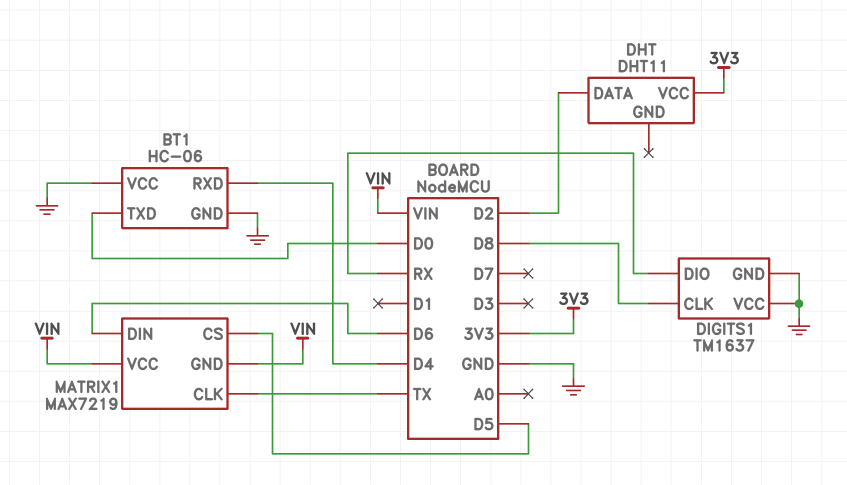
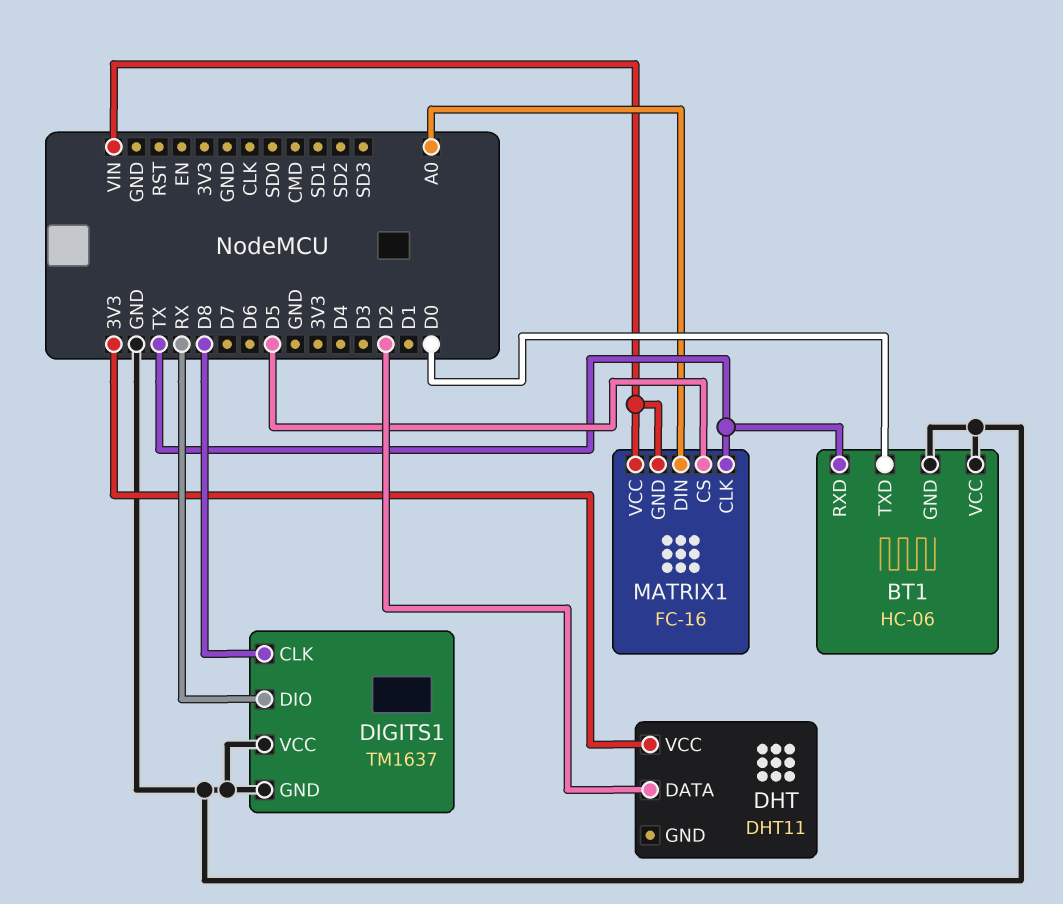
BT1 pin RXD: D4 -> TX
MATRIX1: MAX7219 -> FC-16
MATRIX1 pin DIN: D6 -> A0

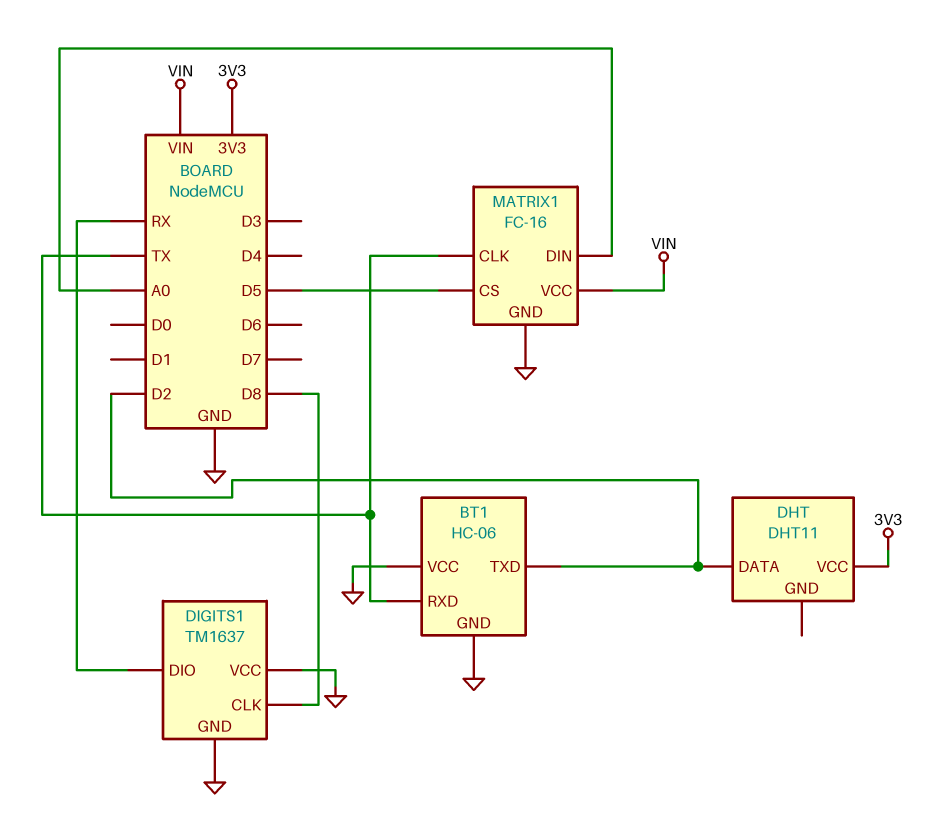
BT1 pin TXD: D0 -> D2
MATRIX1 pin GND: VIN -> GND

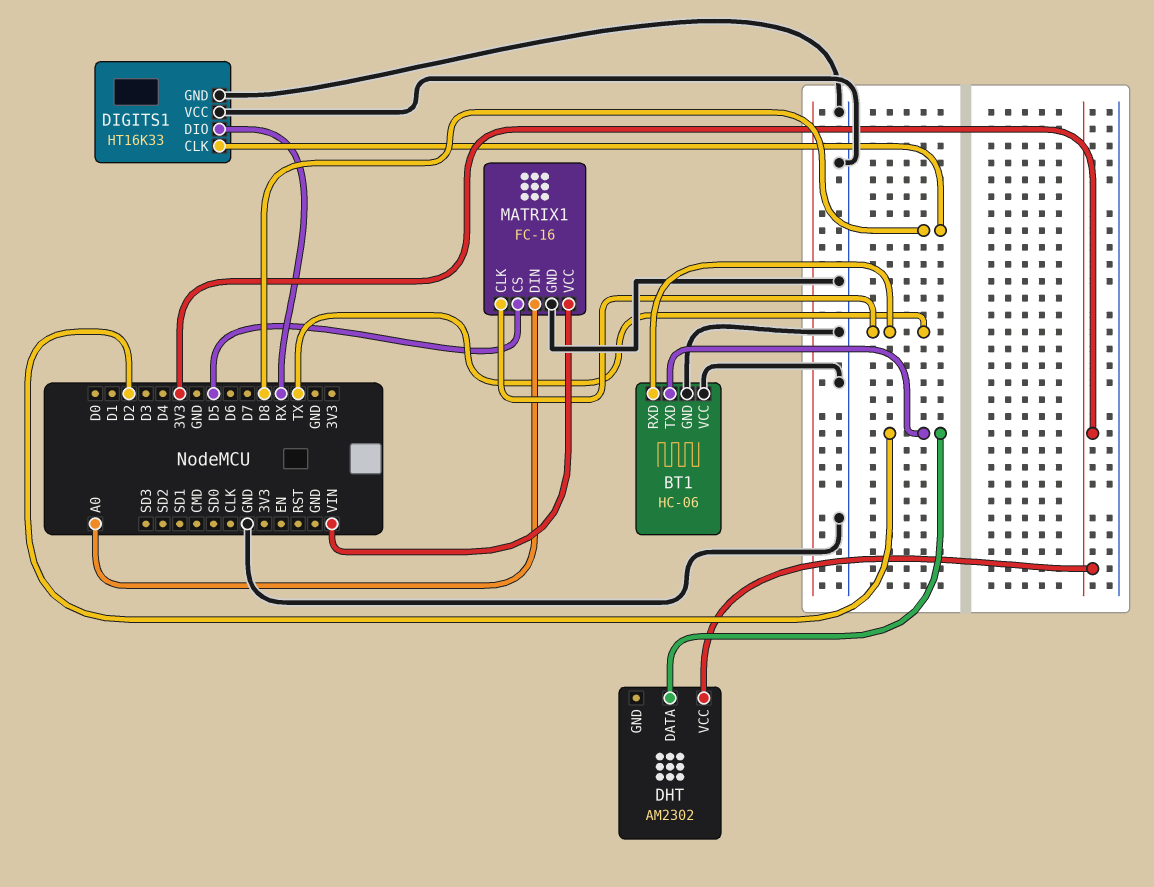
DHT: DHT11 -> AM2302
DIGITS1: TM1637 -> HT16K33

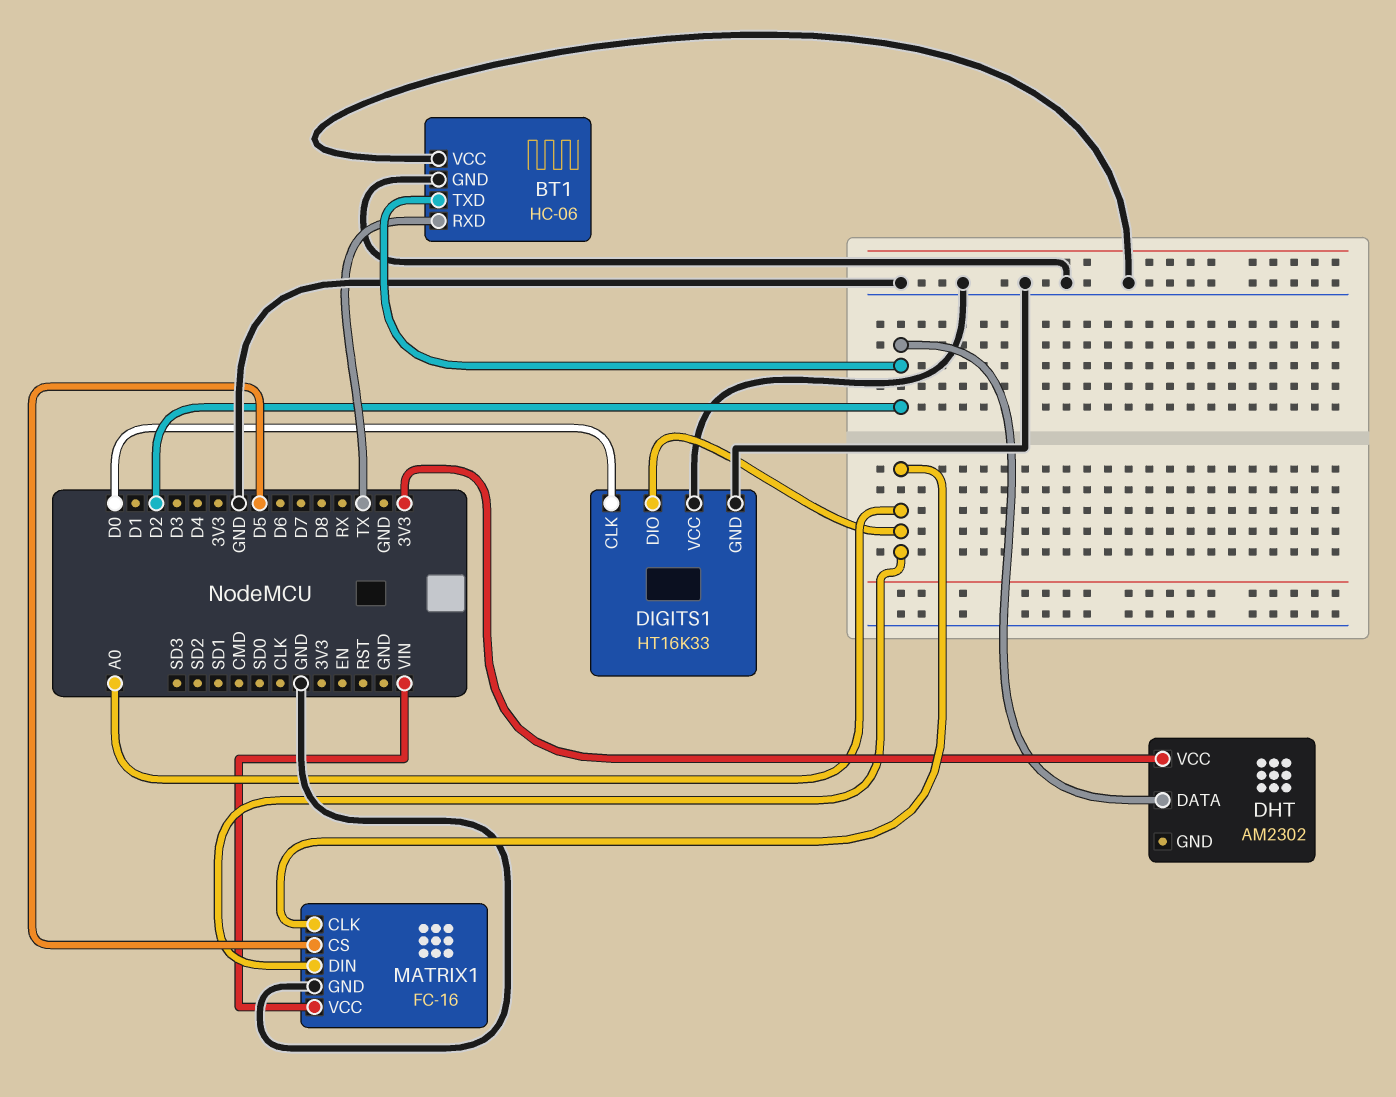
DIGITS1 pin CLK: D8 -> D0
DIGITS1 pin DIO: RX -> A0
MATRIX1 pin CLK: TX -> A0

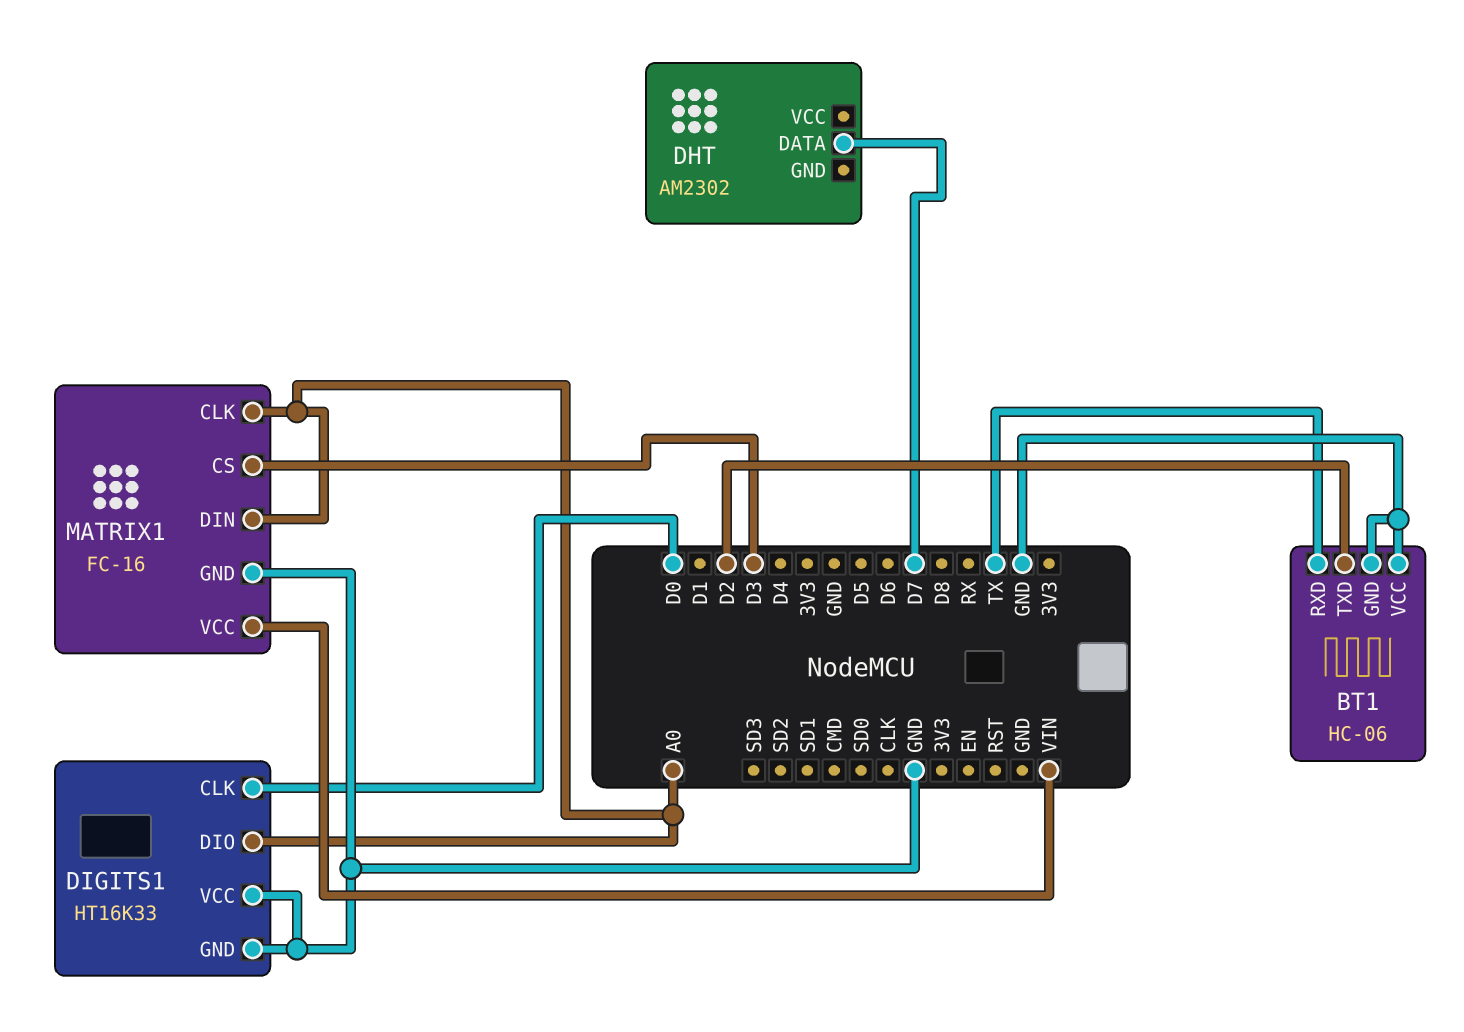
DHT pin DATA: D2 -> D7
DHT pin VCC: 3V3 -> none
MATRIX1 pin CS: D5 -> D3

